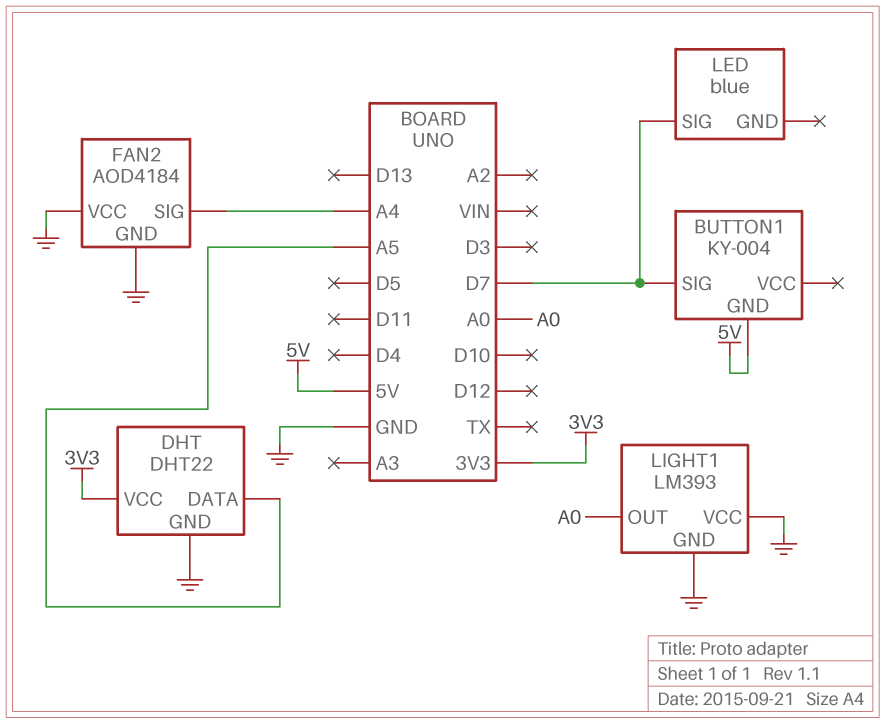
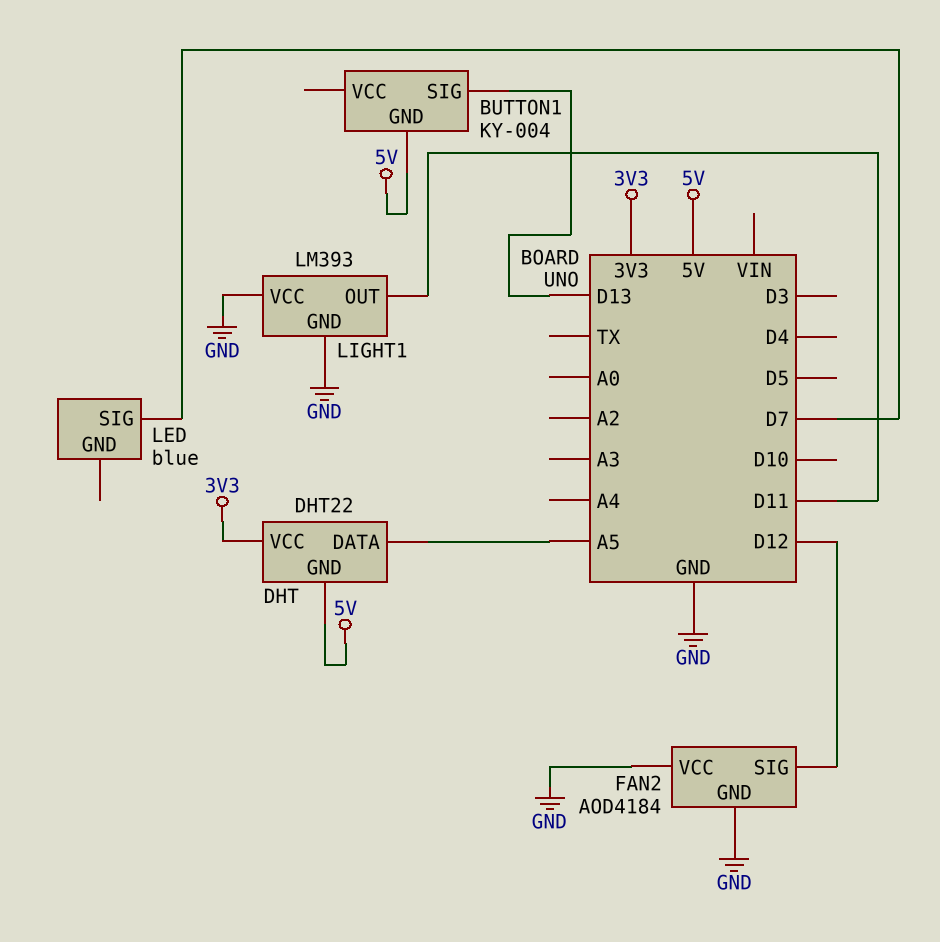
BUTTON1 pin SIG: D7 -> D13
DHT pin GND: GND -> 5V
FAN2 pin SIG: A4 -> D12
LIGHT1 pin OUT: A0 -> D11

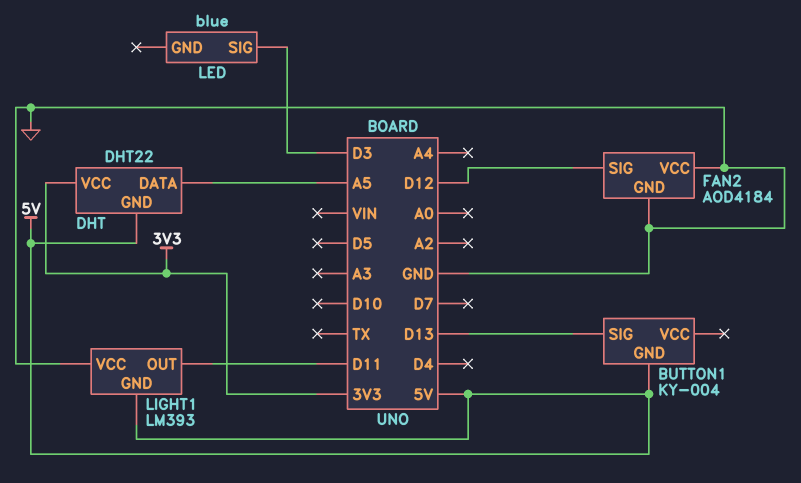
LED pin SIG: D7 -> D3
LIGHT1 pin GND: GND -> 5V

